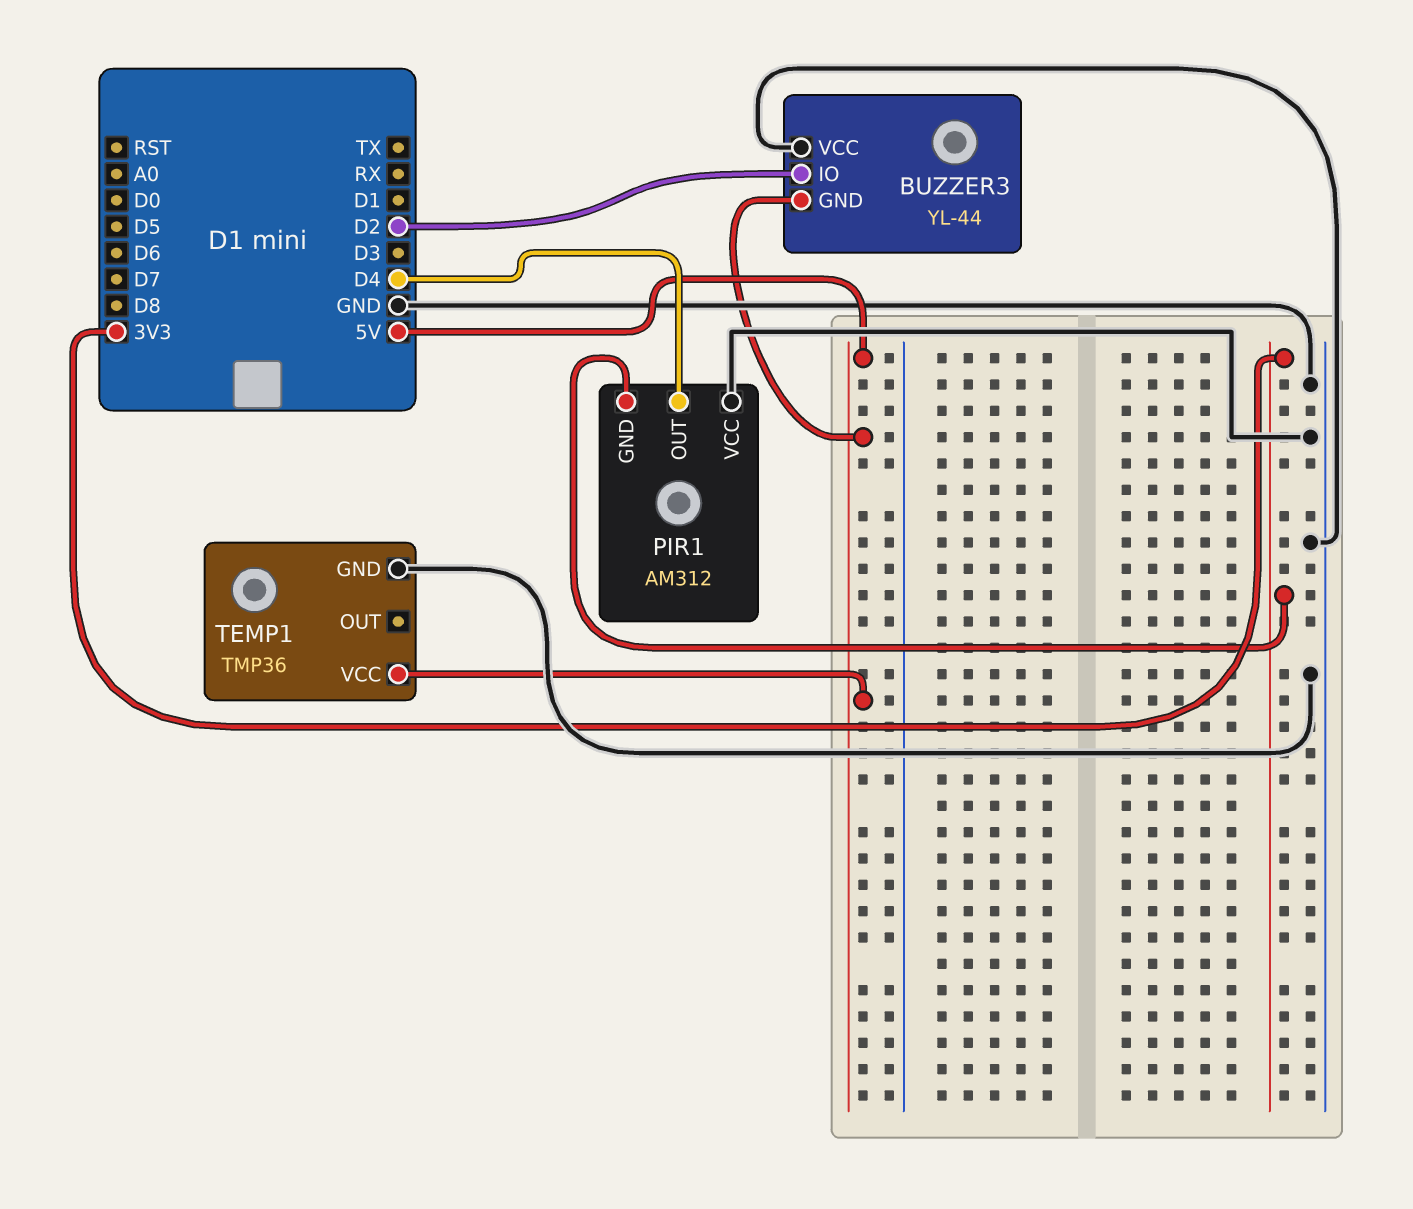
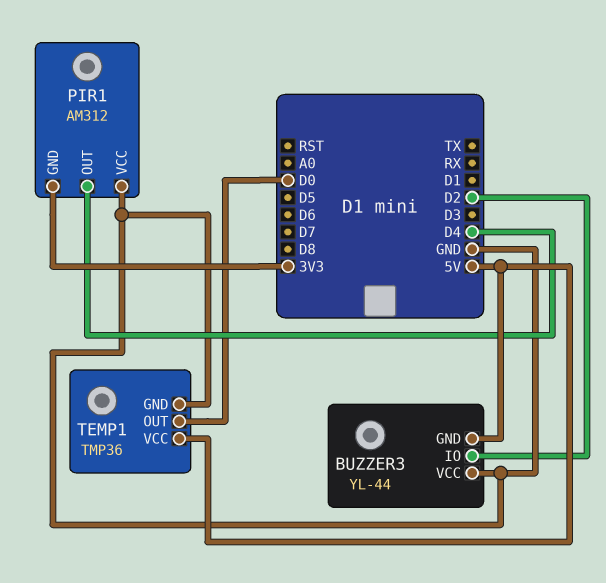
TEMP1 pin OUT: none -> D0

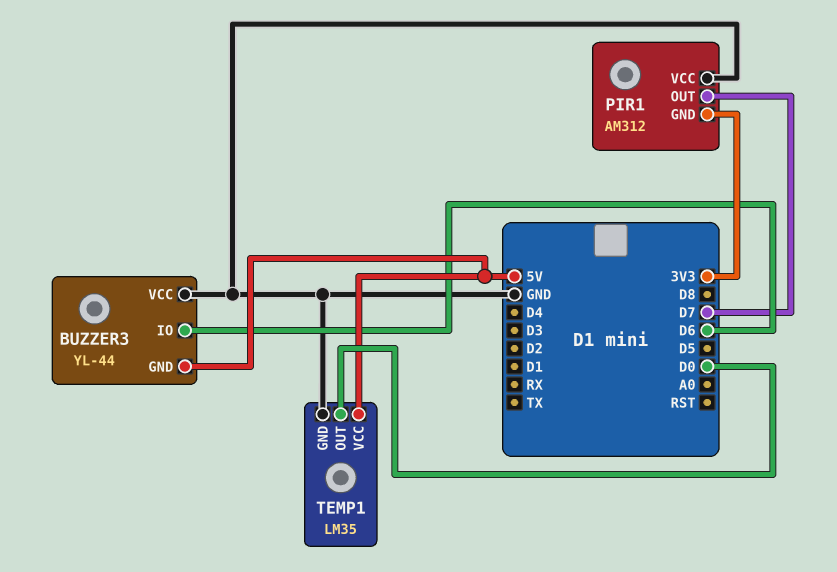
BUZZER3 pin IO: D2 -> D6
PIR1 pin OUT: D4 -> D7
TEMP1: TMP36 -> LM35

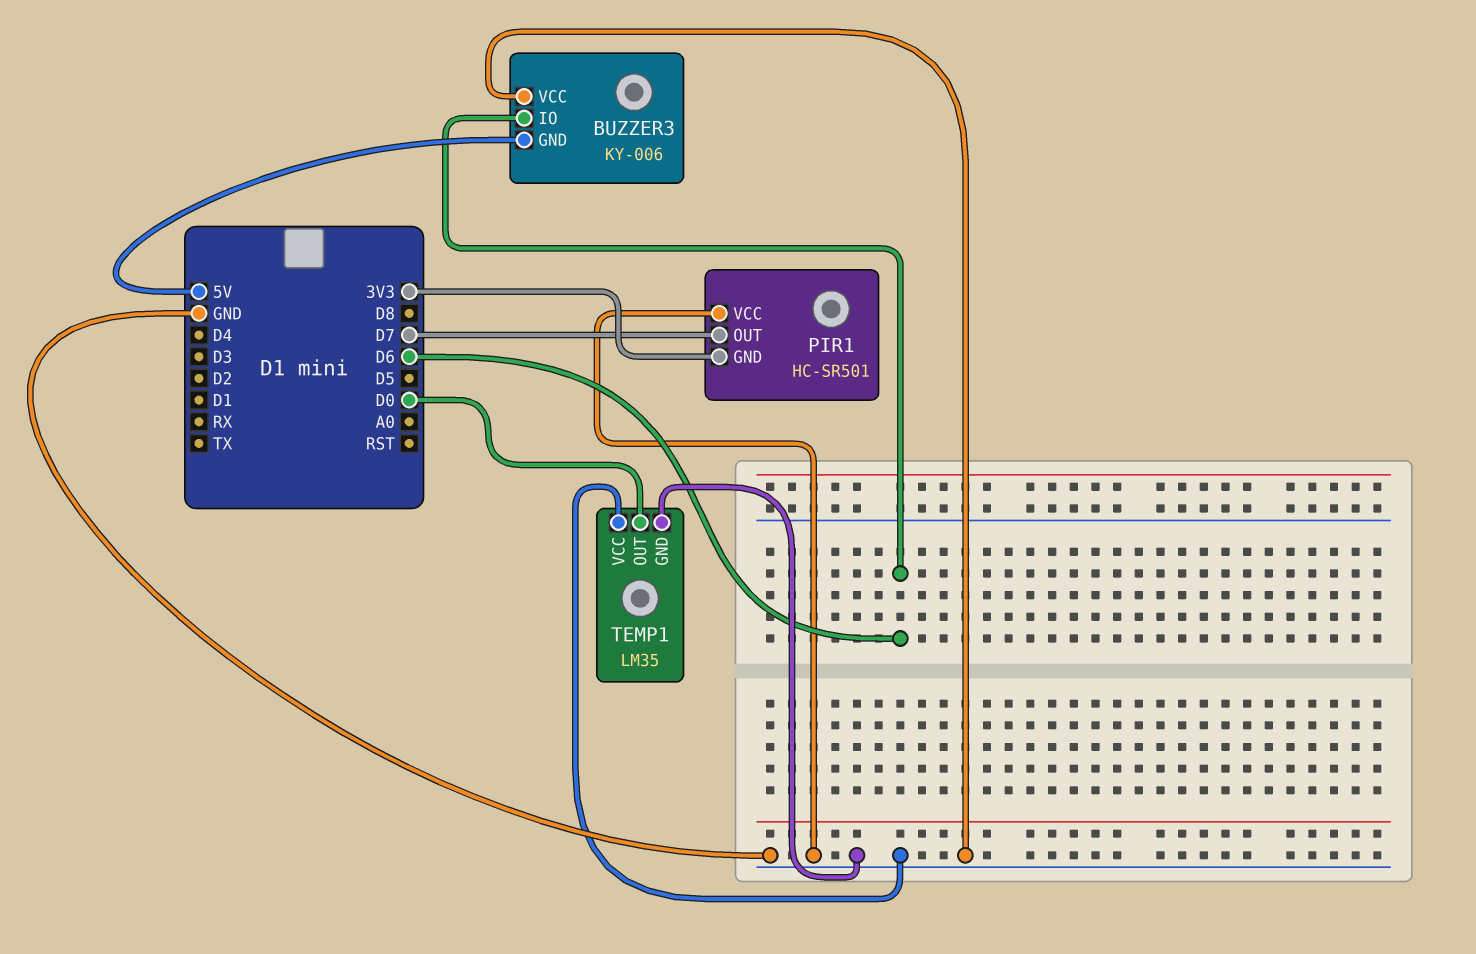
BUZZER3: YL-44 -> KY-006
PIR1: AM312 -> HC-SR501
TEMP1 pin VCC: 5V -> GND

